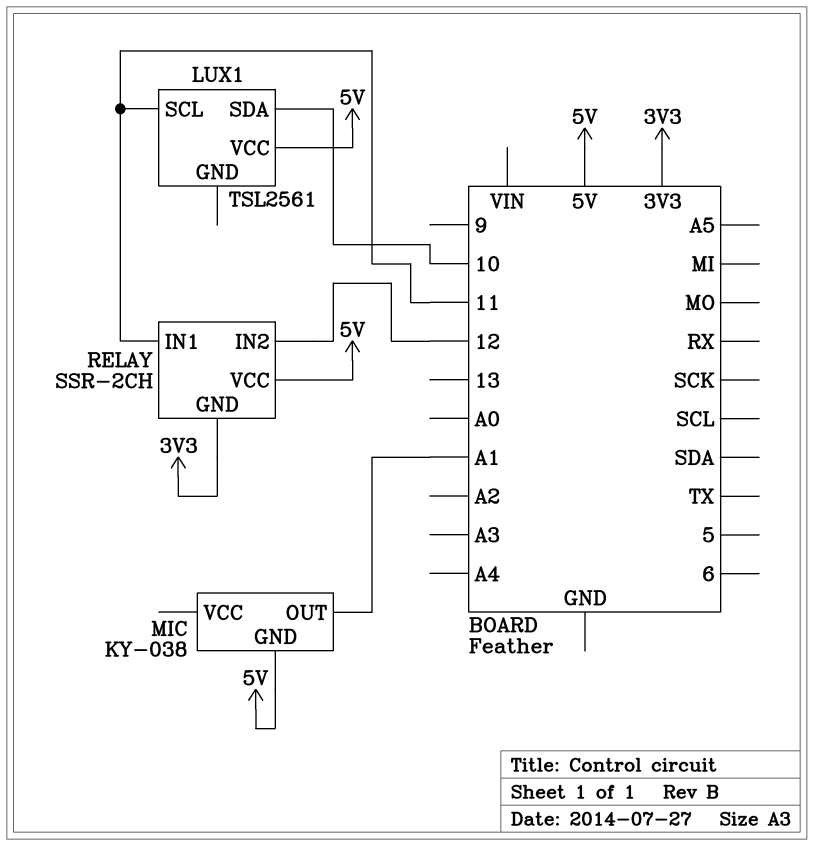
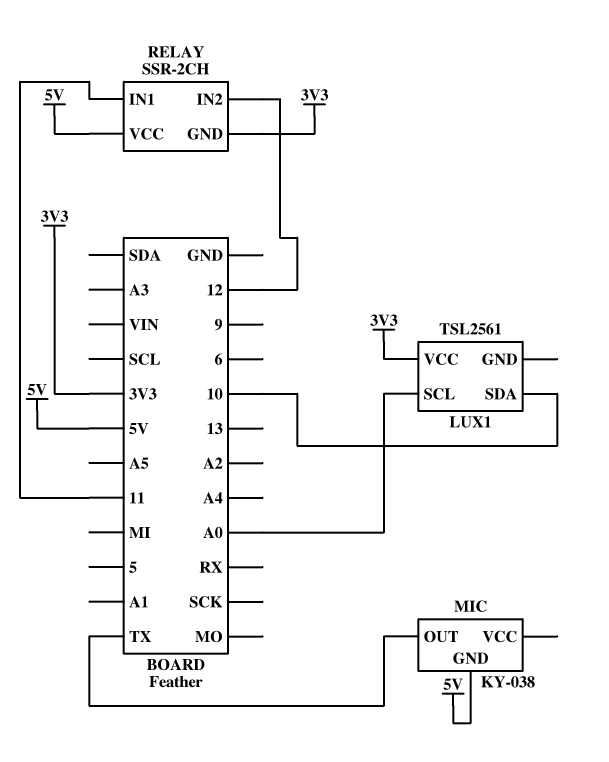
LUX1 pin SCL: 11 -> A0
LUX1 pin VCC: 5V -> 3V3
MIC pin OUT: A1 -> TX

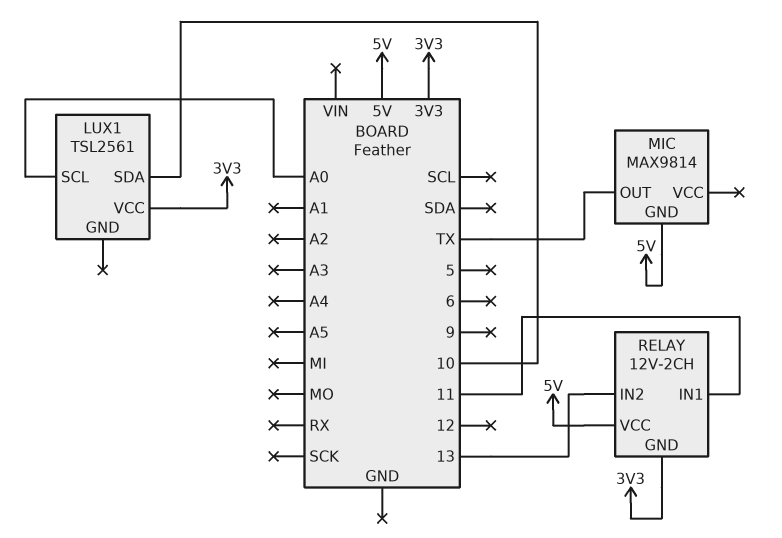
MIC: KY-038 -> MAX9814
RELAY: SSR-2CH -> 12V-2CH
RELAY pin IN2: 12 -> 13

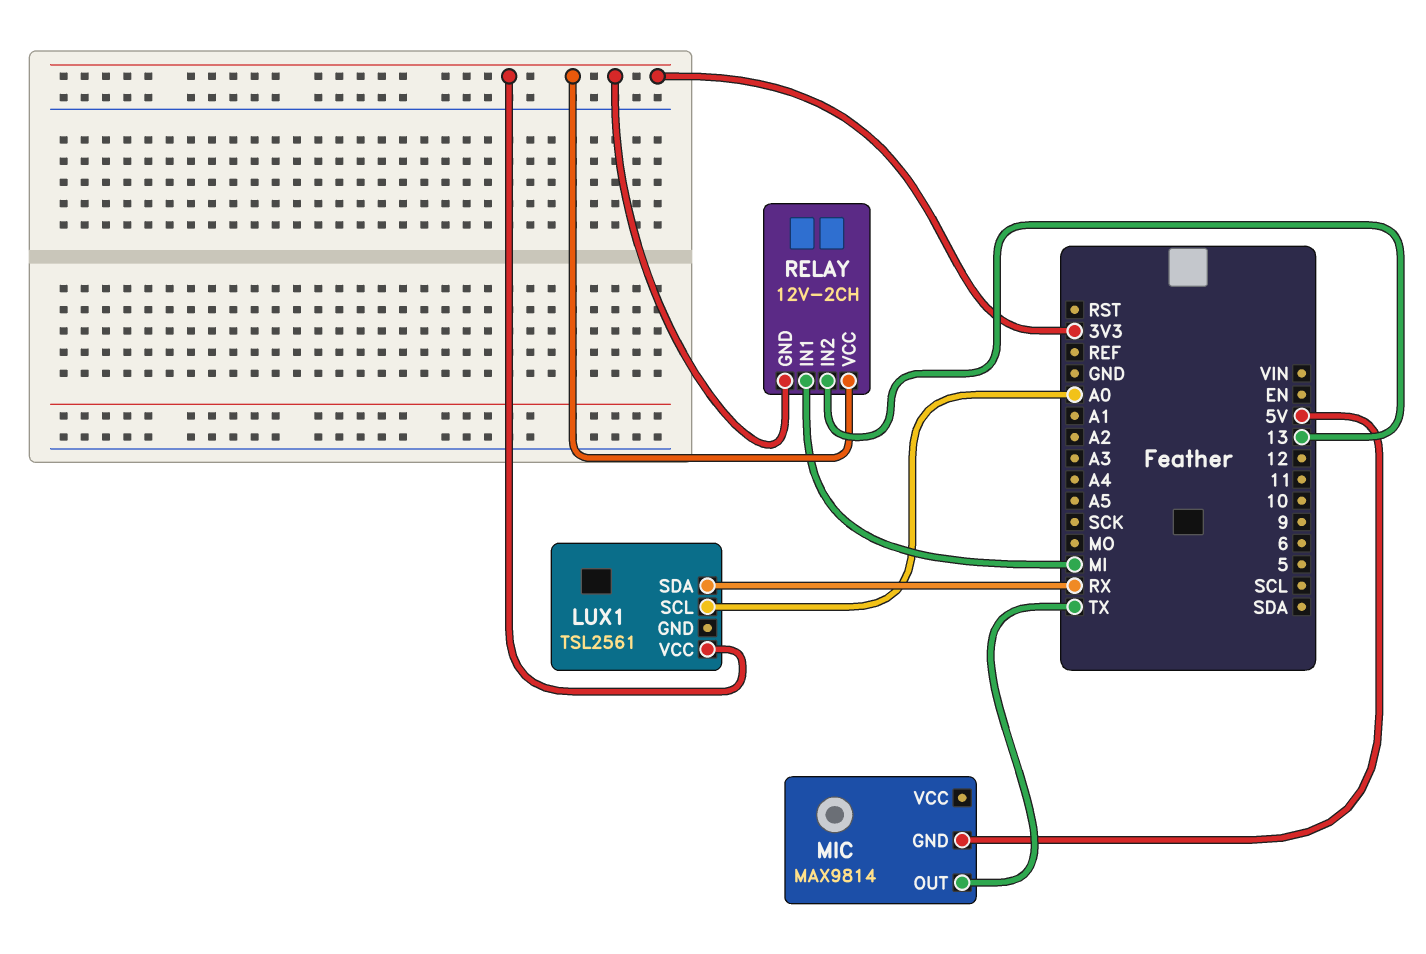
LUX1 pin SDA: 10 -> RX
RELAY pin IN1: 11 -> MI
RELAY pin VCC: 5V -> 3V3

